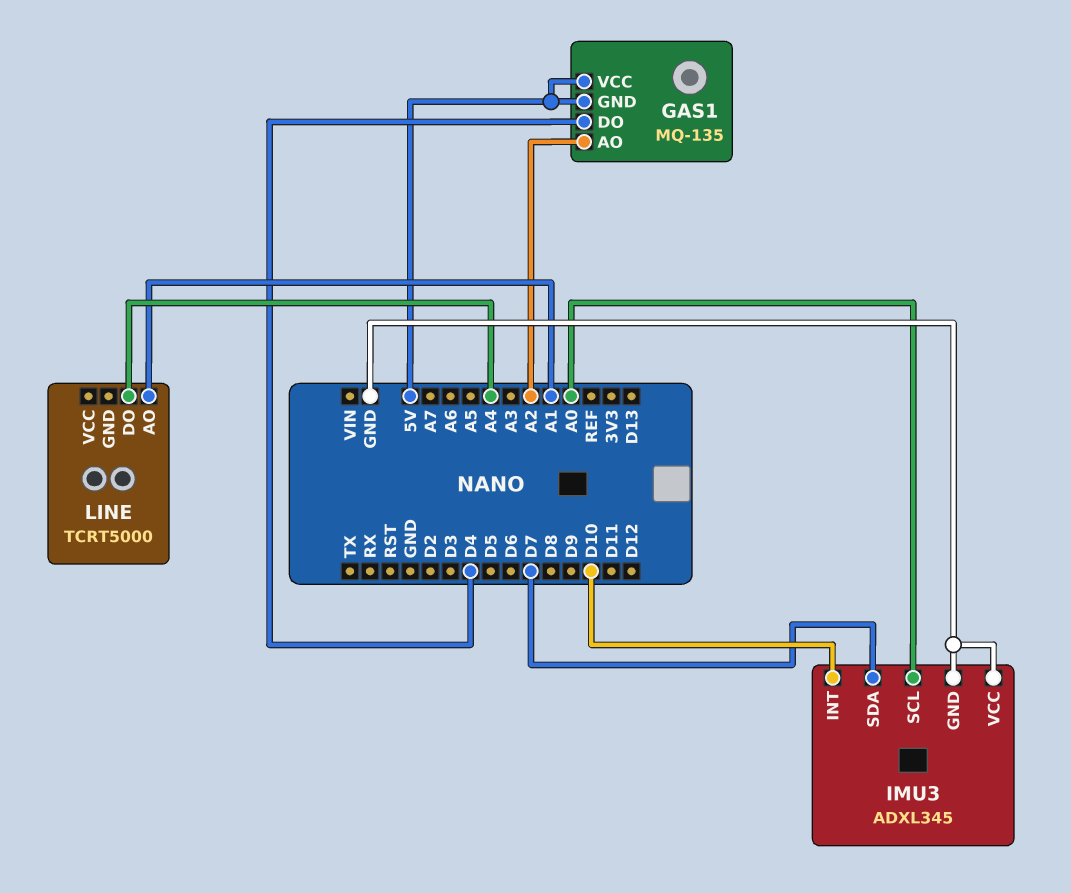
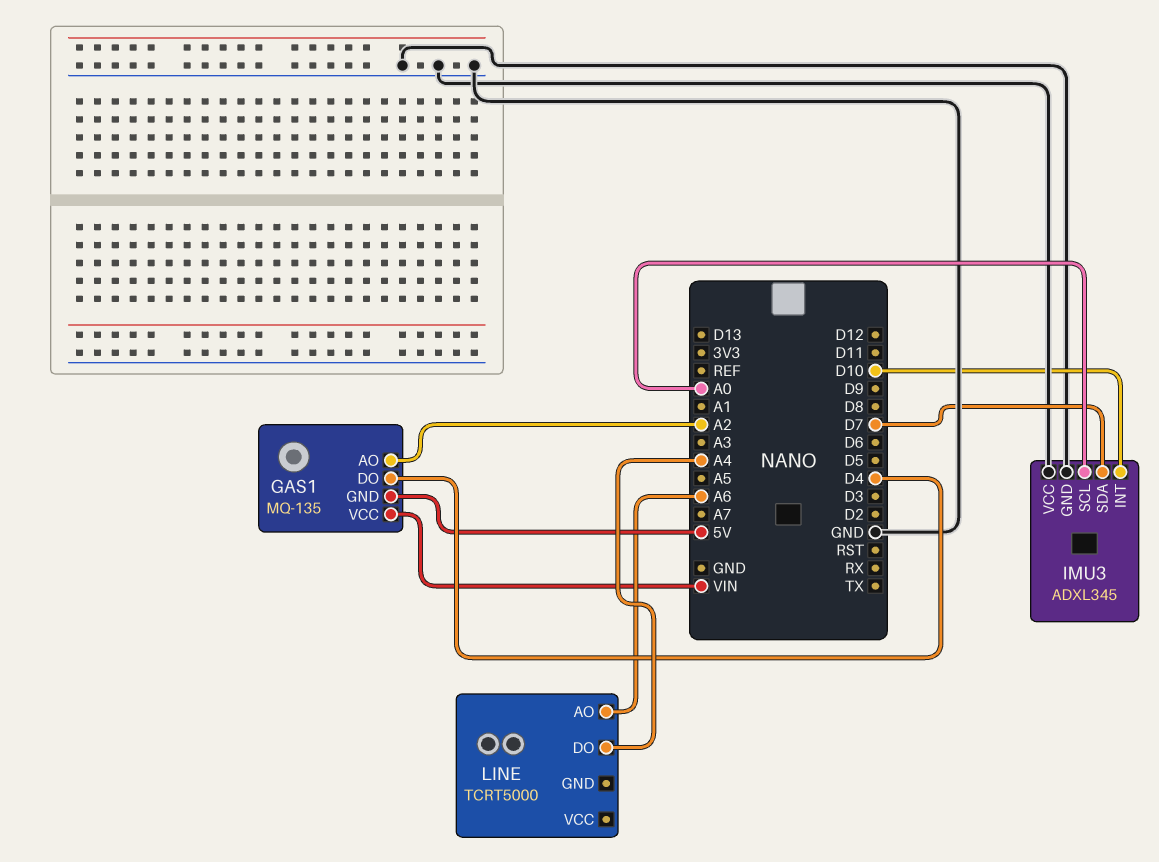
GAS1 pin VCC: 5V -> VIN
LINE pin AO: A1 -> A6

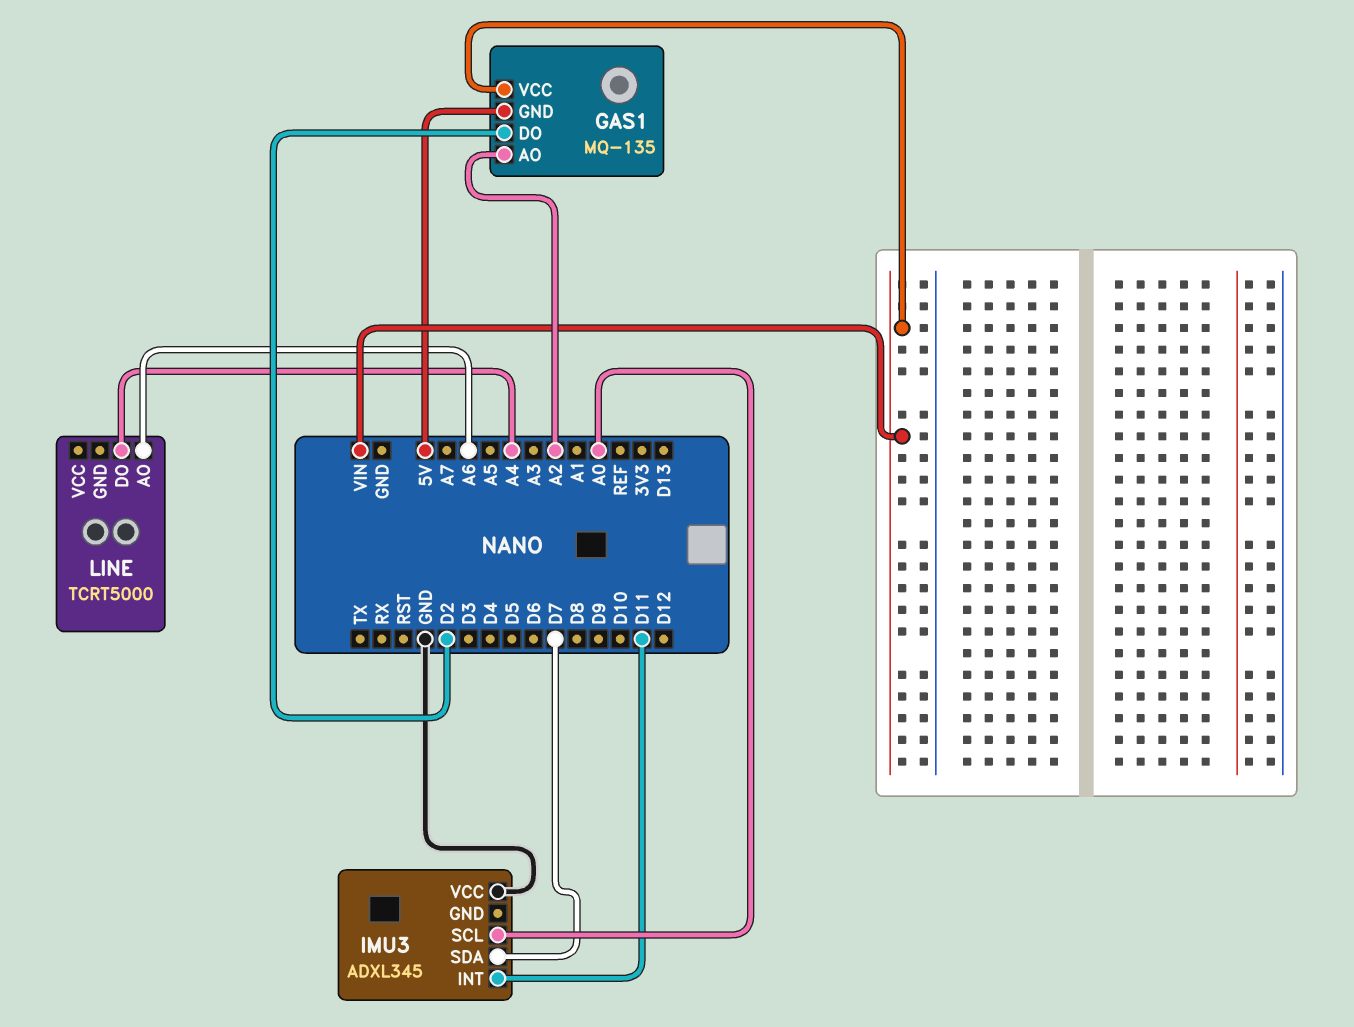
GAS1 pin DO: D4 -> D2
IMU3 pin GND: GND -> none
IMU3 pin INT: D10 -> D11

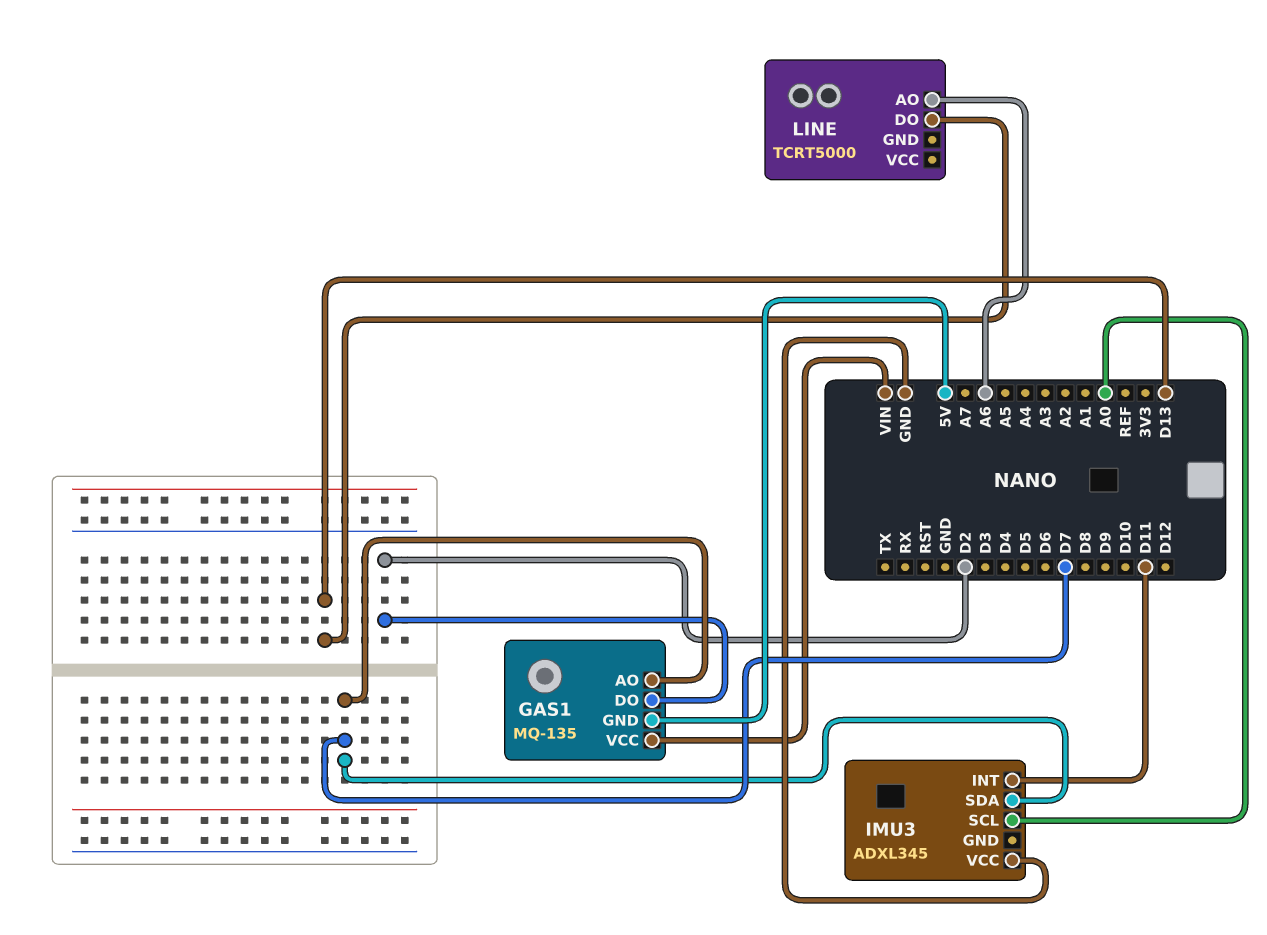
GAS1 pin AO: A2 -> D7
LINE pin DO: A4 -> D13

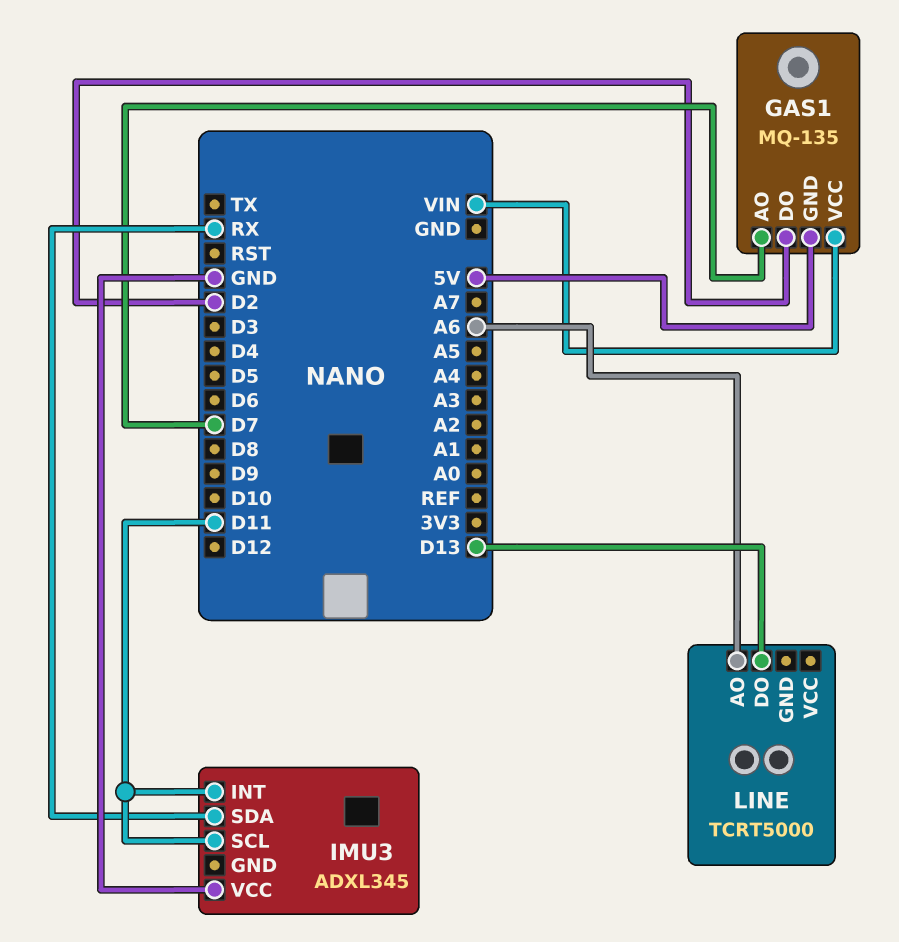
IMU3 pin SCL: A0 -> D11
IMU3 pin SDA: D7 -> RX

